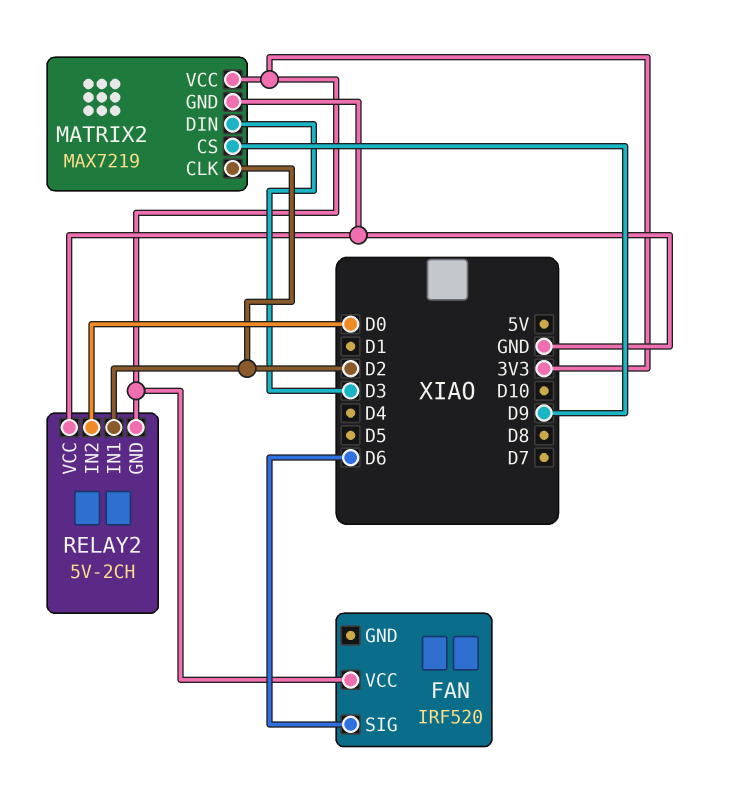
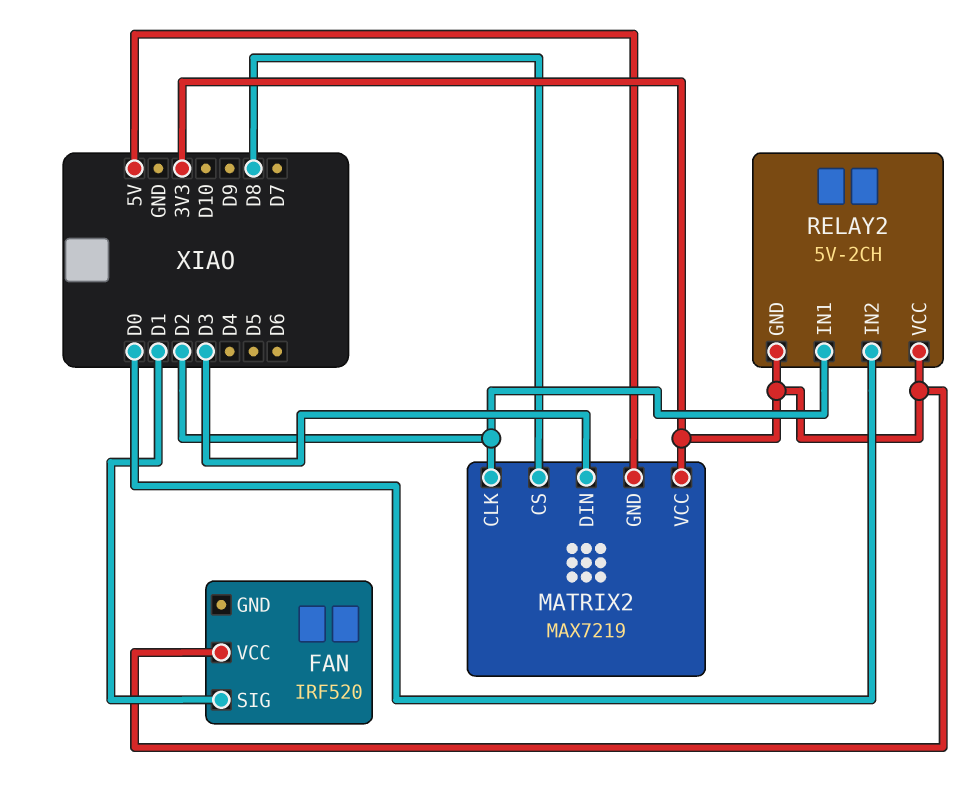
FAN pin SIG: D6 -> D1
MATRIX2 pin CS: D9 -> D8
MATRIX2 pin GND: GND -> 5V
RELAY2 pin VCC: GND -> 3V3

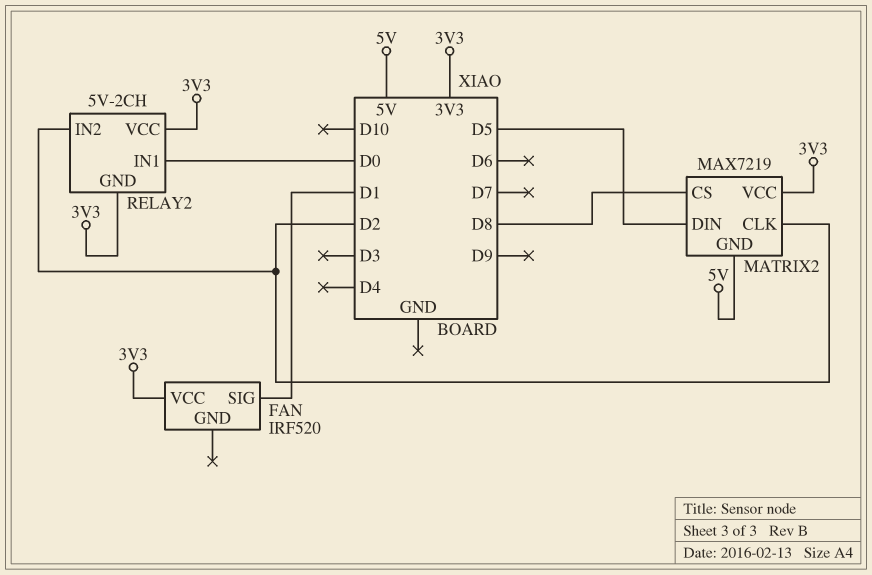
MATRIX2 pin DIN: D3 -> D5
RELAY2 pin IN1: D2 -> D0
RELAY2 pin IN2: D0 -> D2

